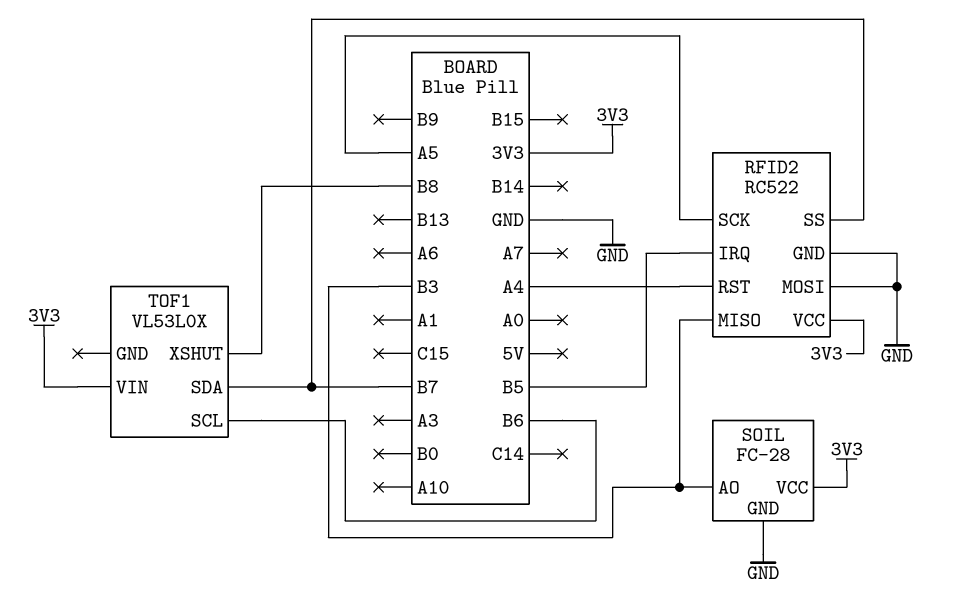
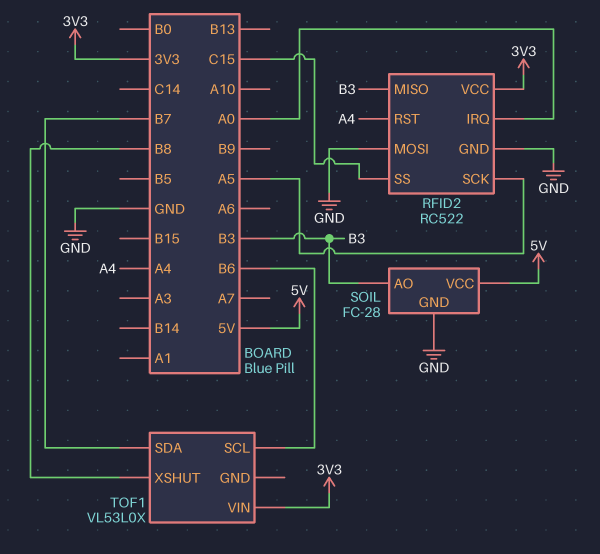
RFID2 pin IRQ: B5 -> A0
RFID2 pin SS: B7 -> C15
SOIL pin VCC: 3V3 -> 5V

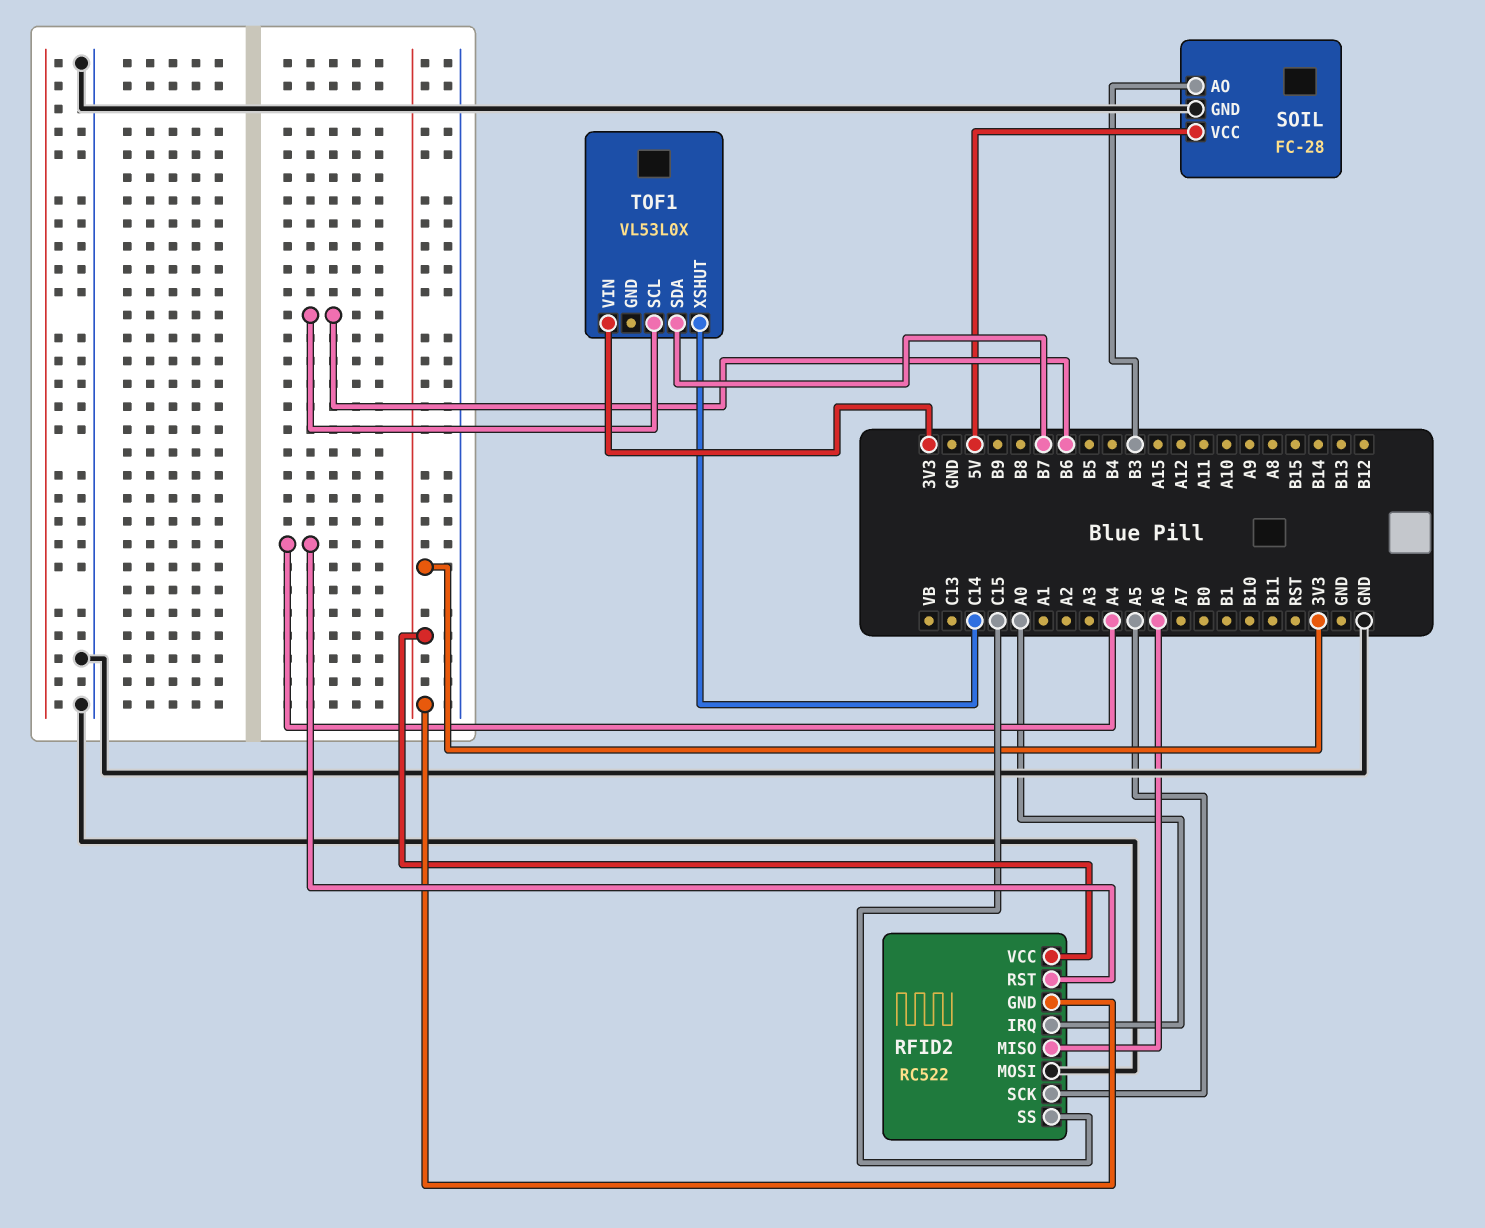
RFID2 pin GND: GND -> 3V3
RFID2 pin MISO: B3 -> A6
TOF1 pin XSHUT: B8 -> C14

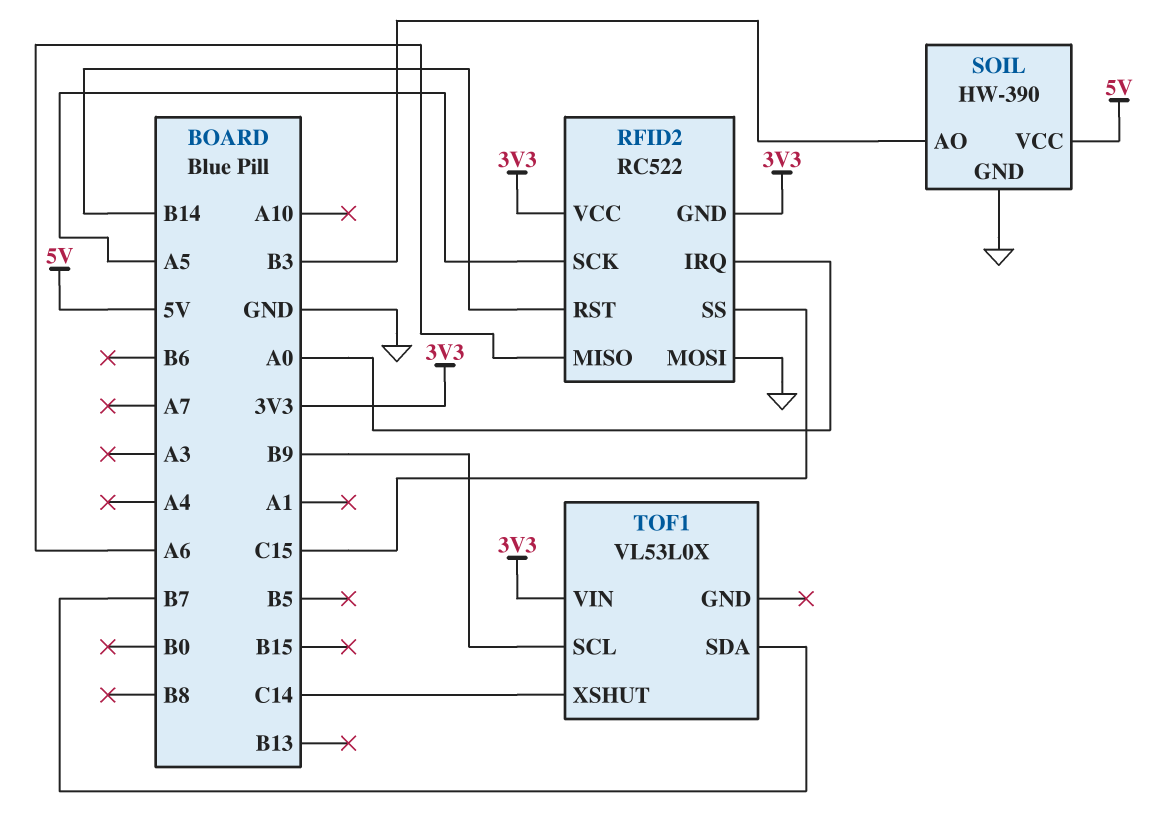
RFID2 pin RST: A4 -> B14
SOIL: FC-28 -> HW-390
TOF1 pin SCL: B6 -> B9

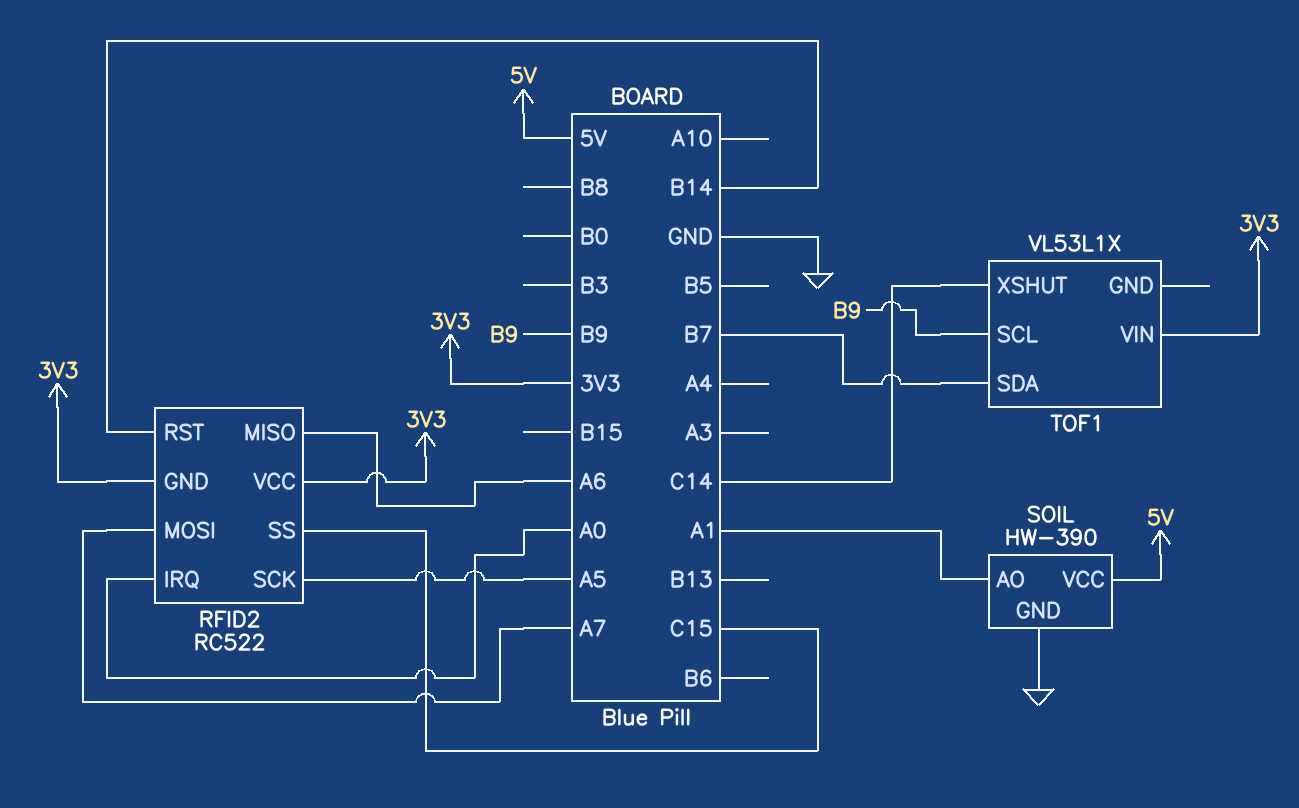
RFID2 pin MOSI: GND -> A7
SOIL pin AO: B3 -> A1
TOF1: VL53L0X -> VL53L1X

